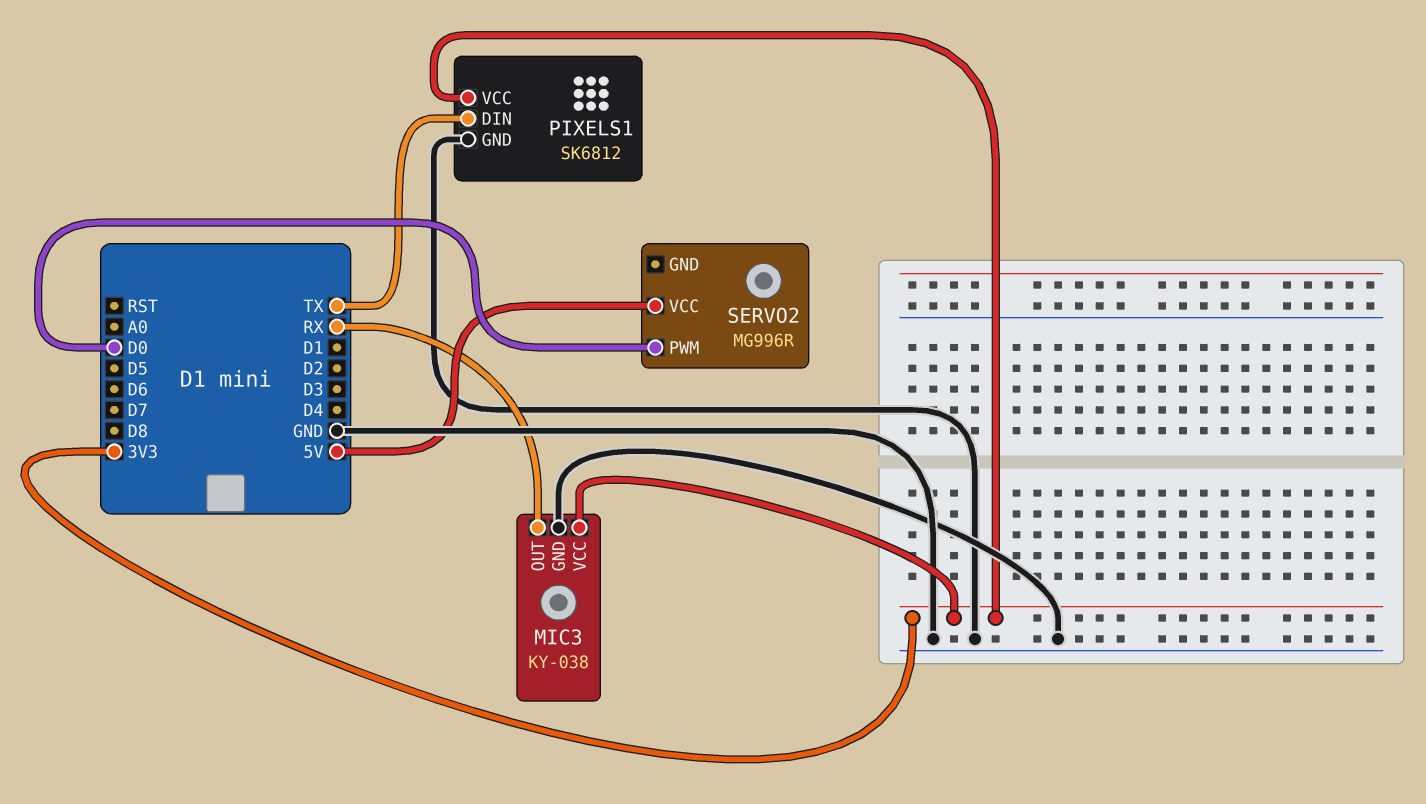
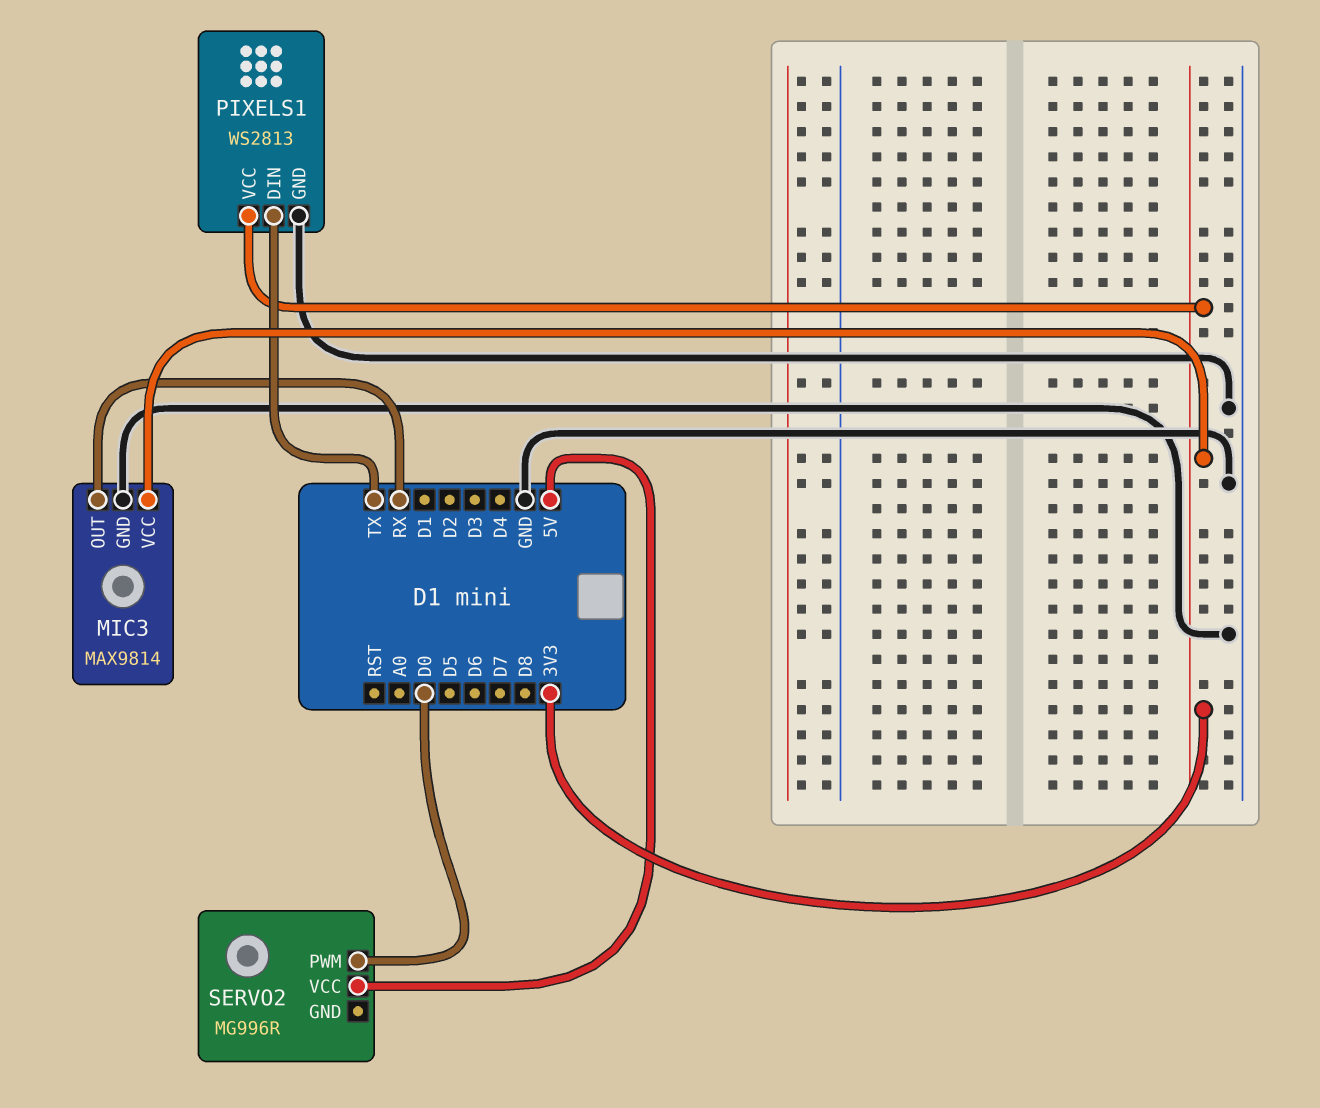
MIC3: KY-038 -> MAX9814
PIXELS1: SK6812 -> WS2813

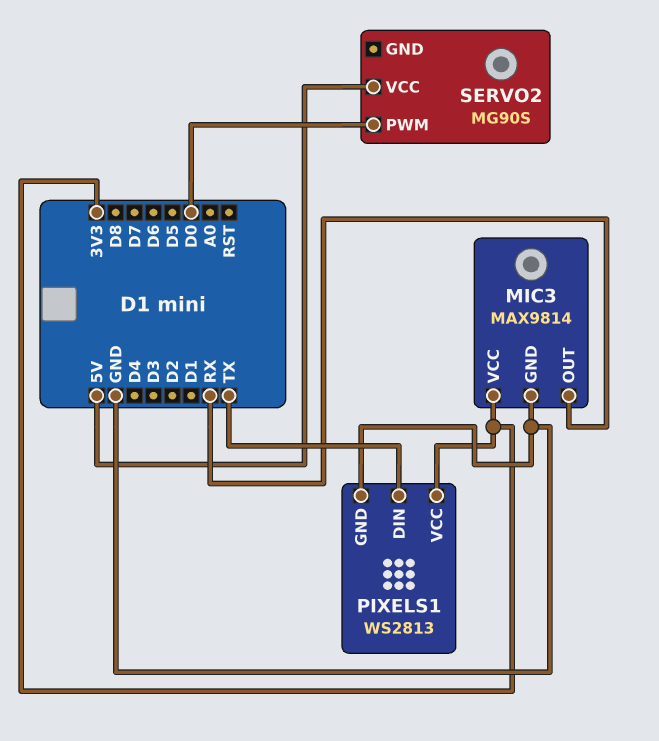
SERVO2: MG996R -> MG90S

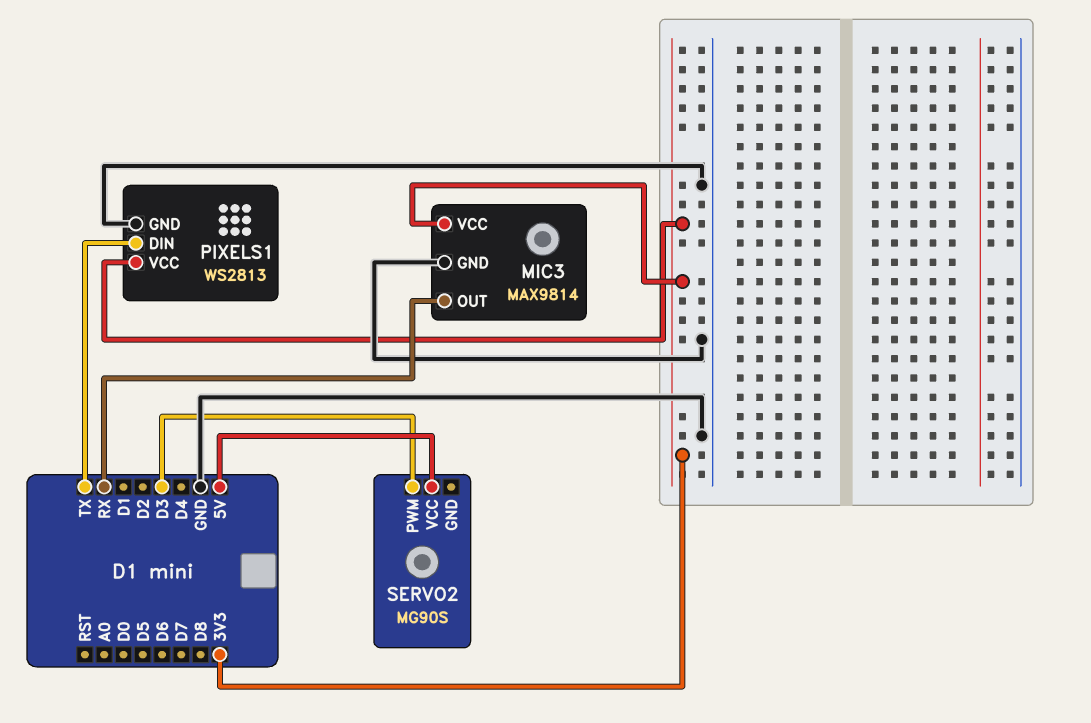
SERVO2 pin PWM: D0 -> D3

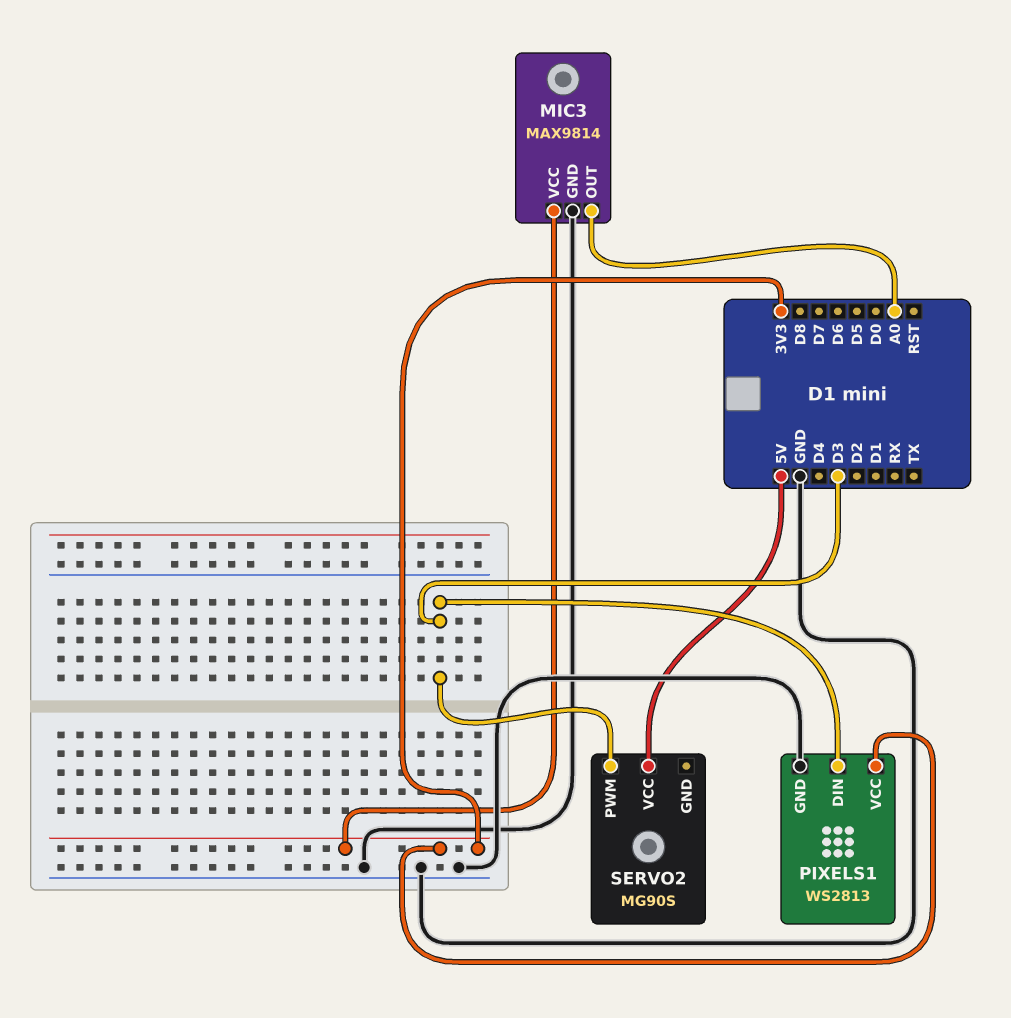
MIC3 pin OUT: RX -> A0
PIXELS1 pin DIN: TX -> D3

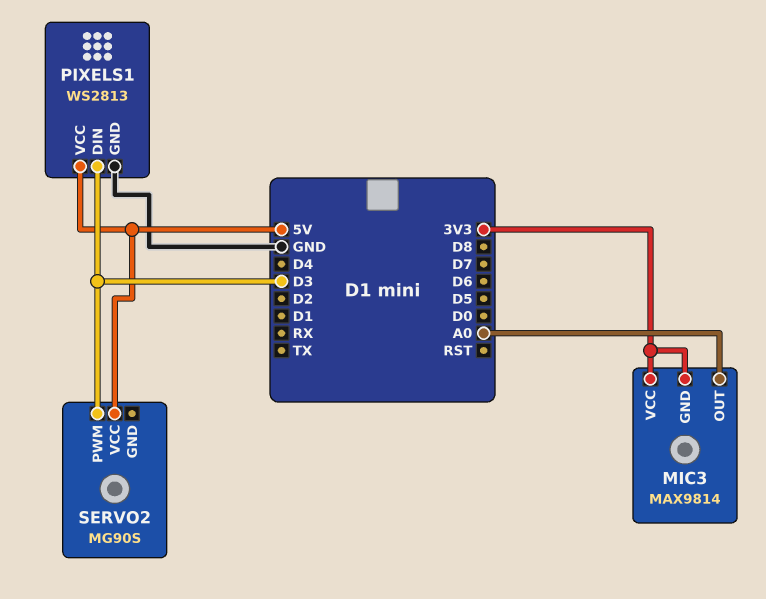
MIC3 pin GND: GND -> 3V3
PIXELS1 pin VCC: 3V3 -> 5V

